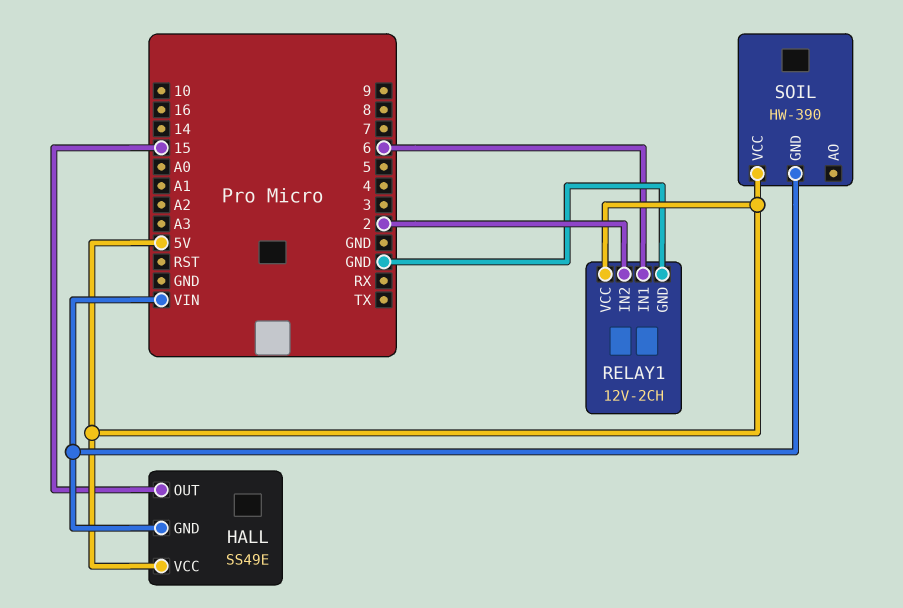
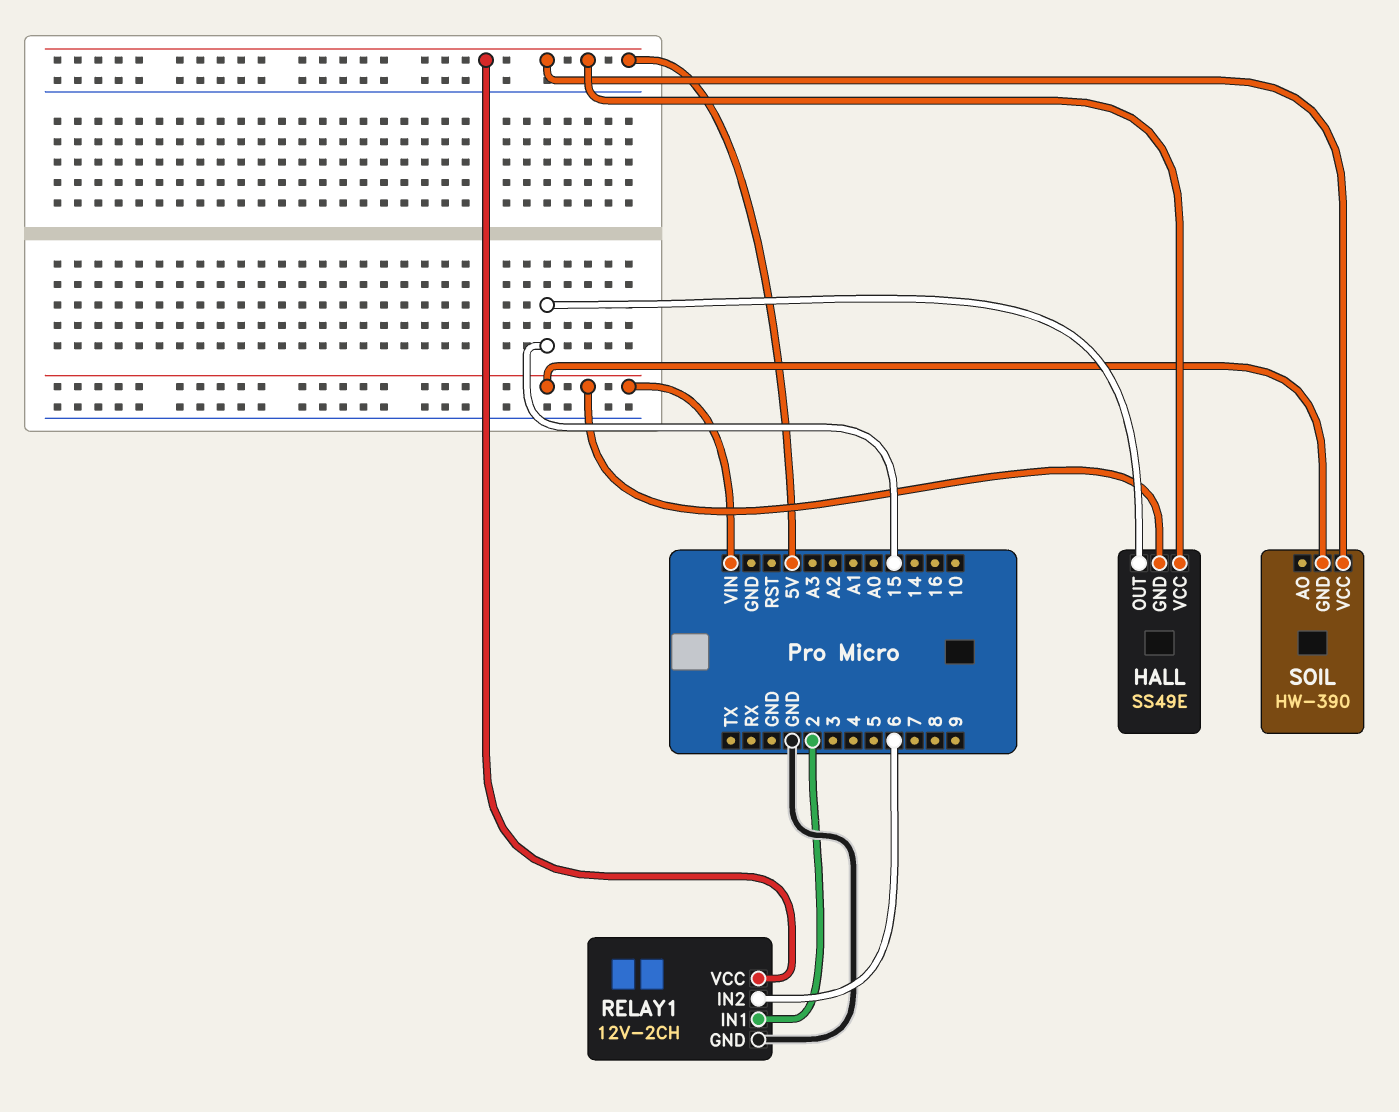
RELAY1 pin IN1: 6 -> 2
RELAY1 pin IN2: 2 -> 6

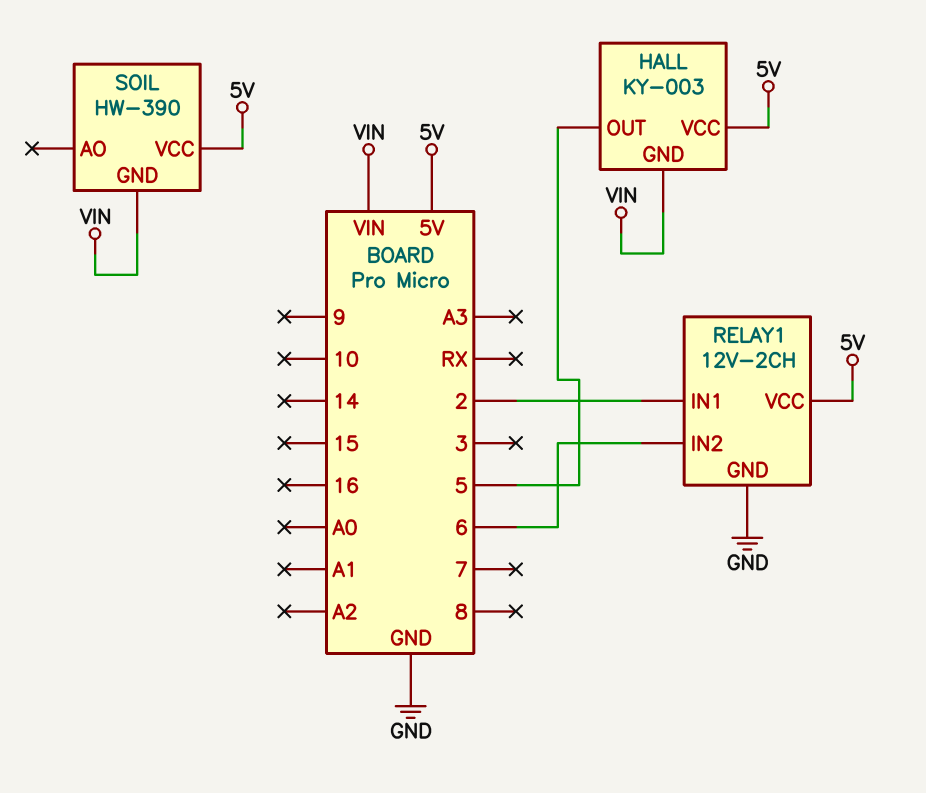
HALL: SS49E -> KY-003
HALL pin OUT: 15 -> 5

